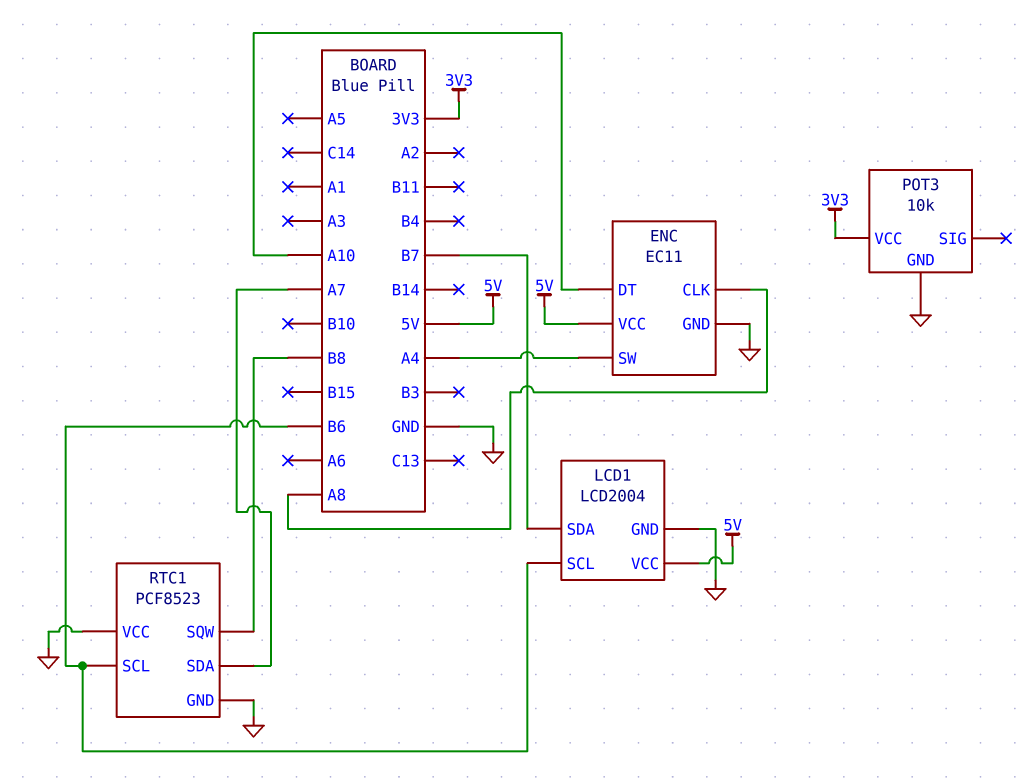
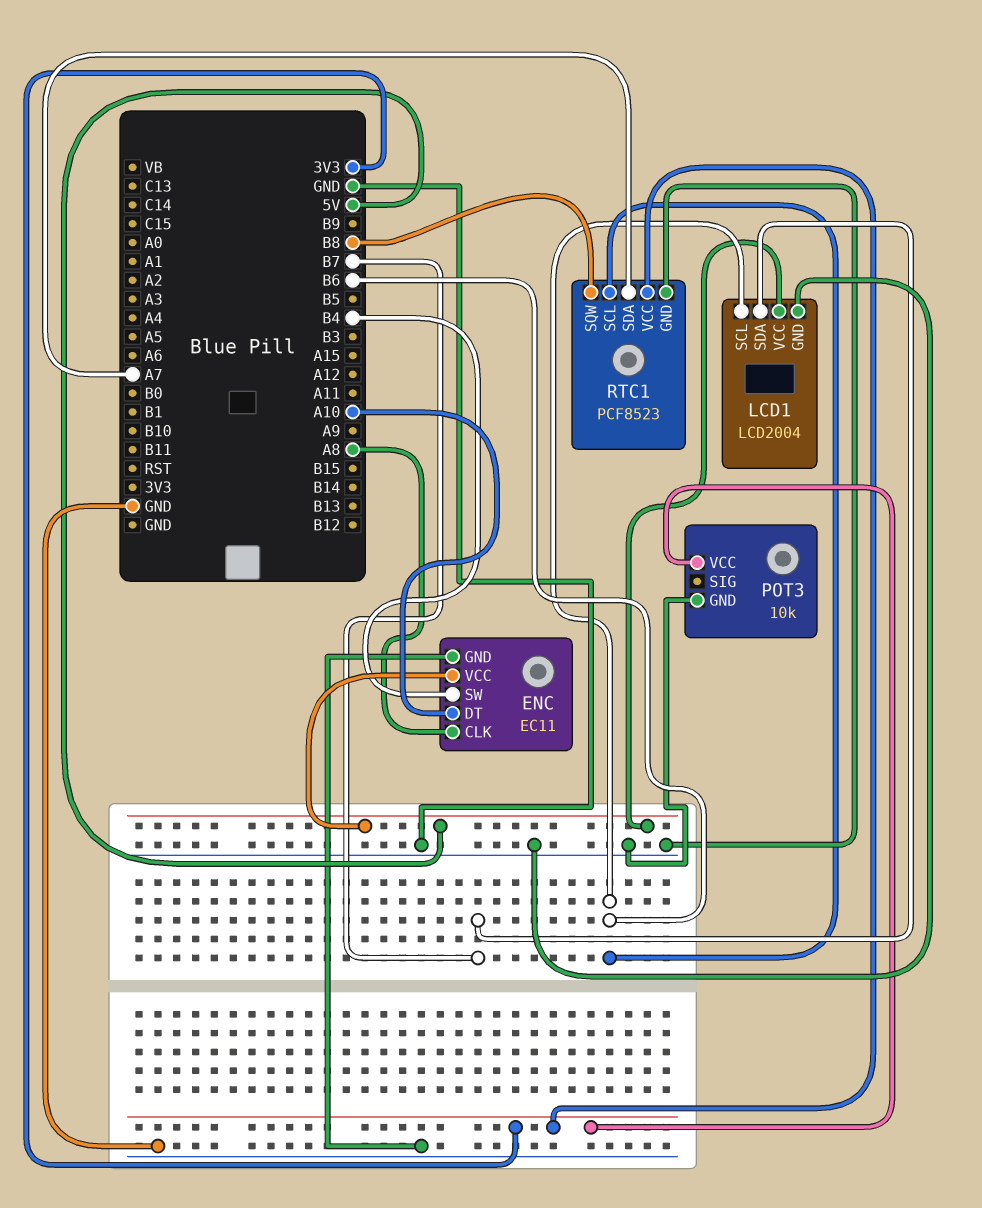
ENC pin SW: A4 -> B4
RTC1 pin VCC: GND -> 3V3

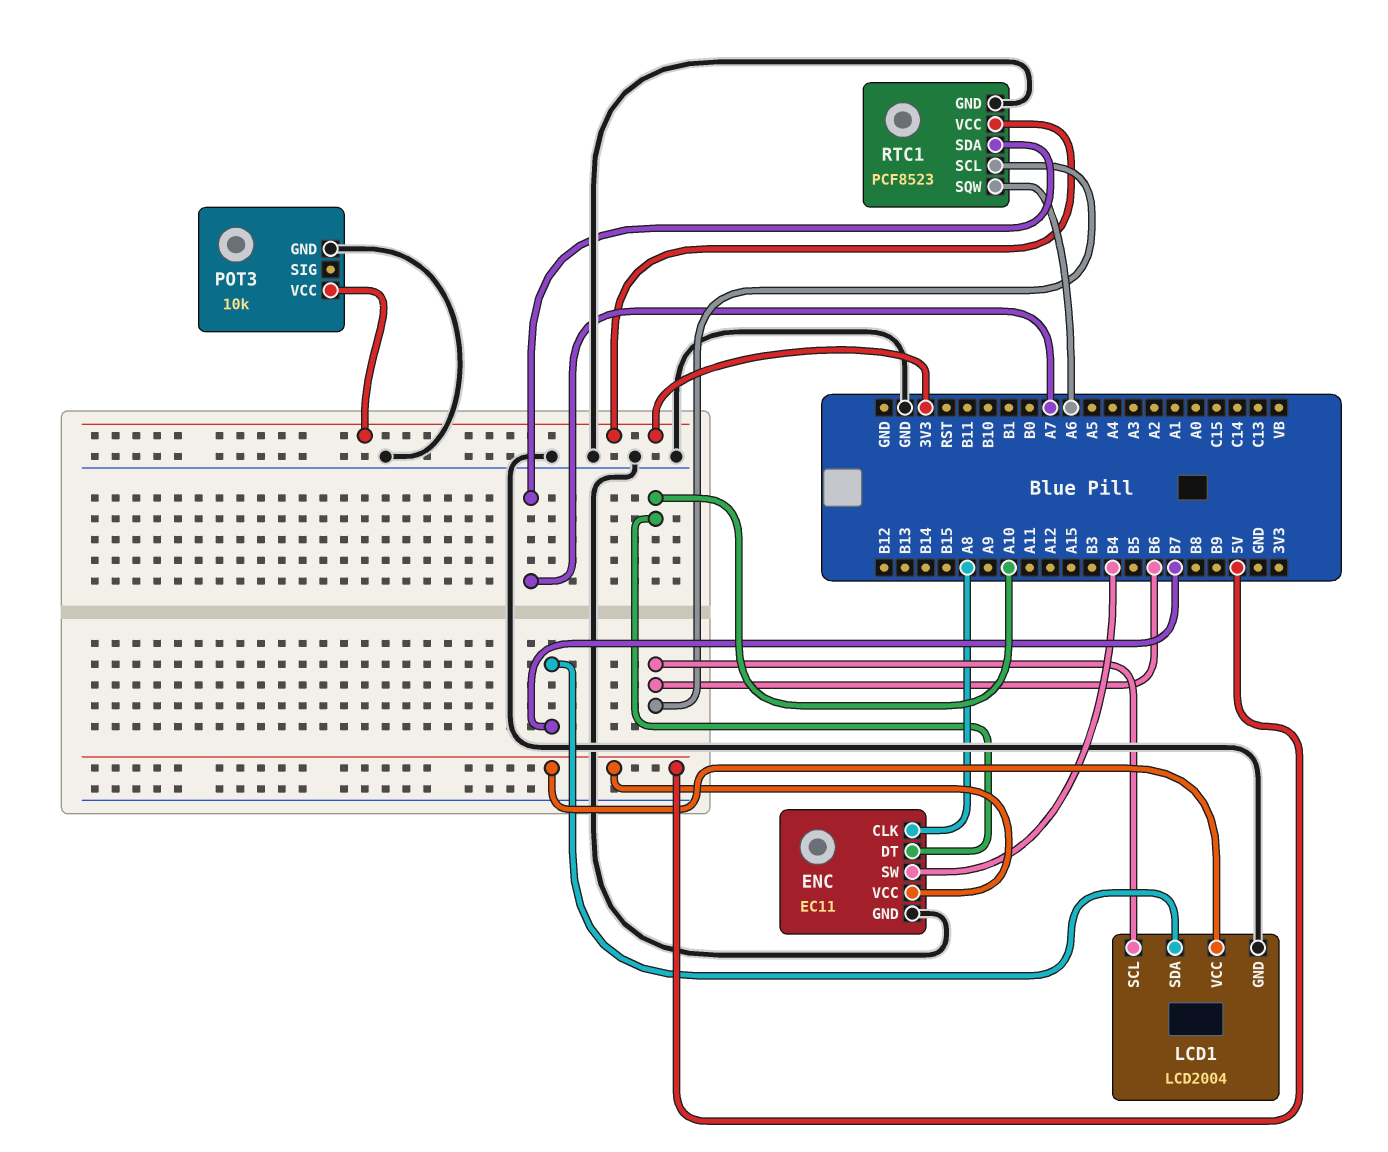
RTC1 pin SQW: B8 -> A6

